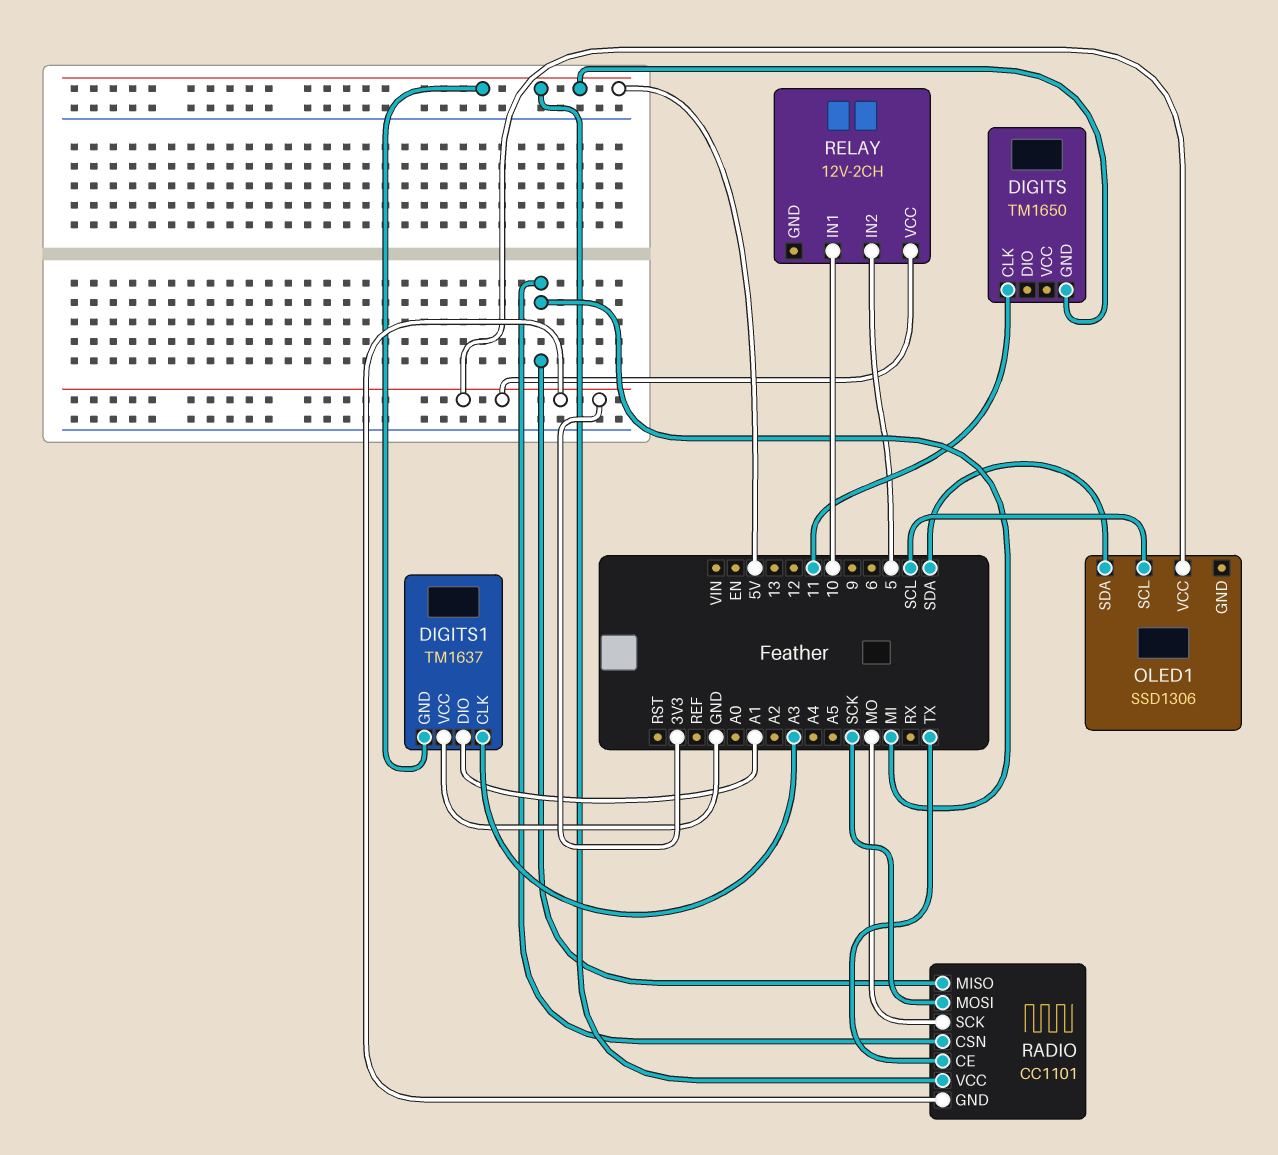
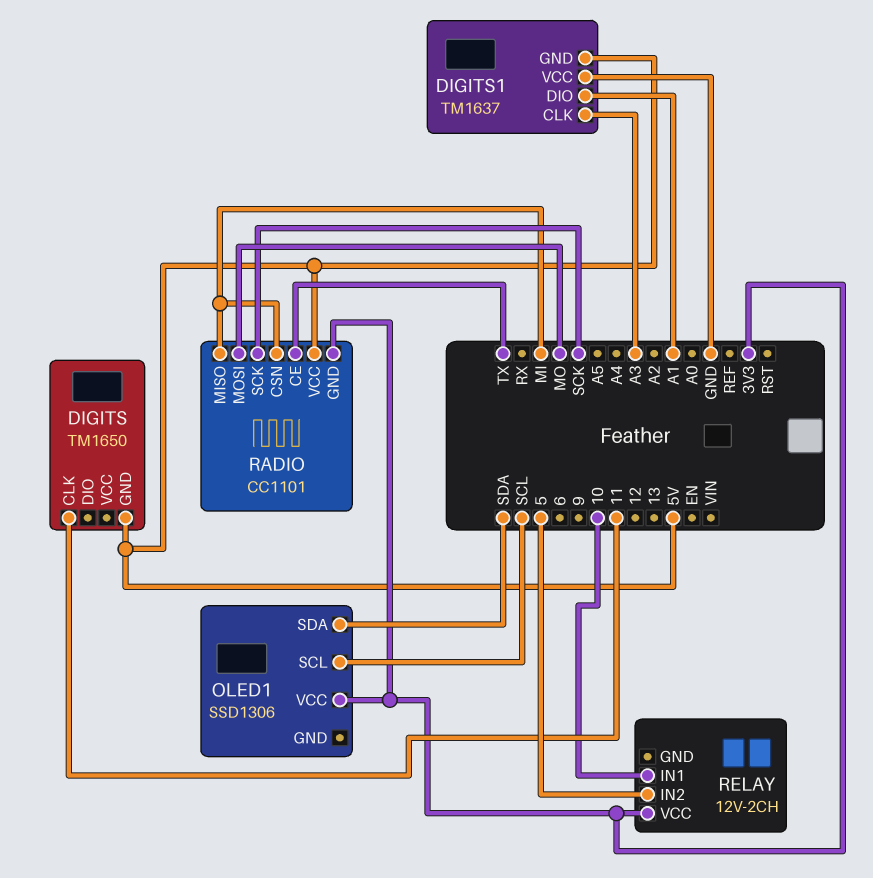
RADIO pin MOSI: SCK -> MO
RADIO pin SCK: MO -> SCK

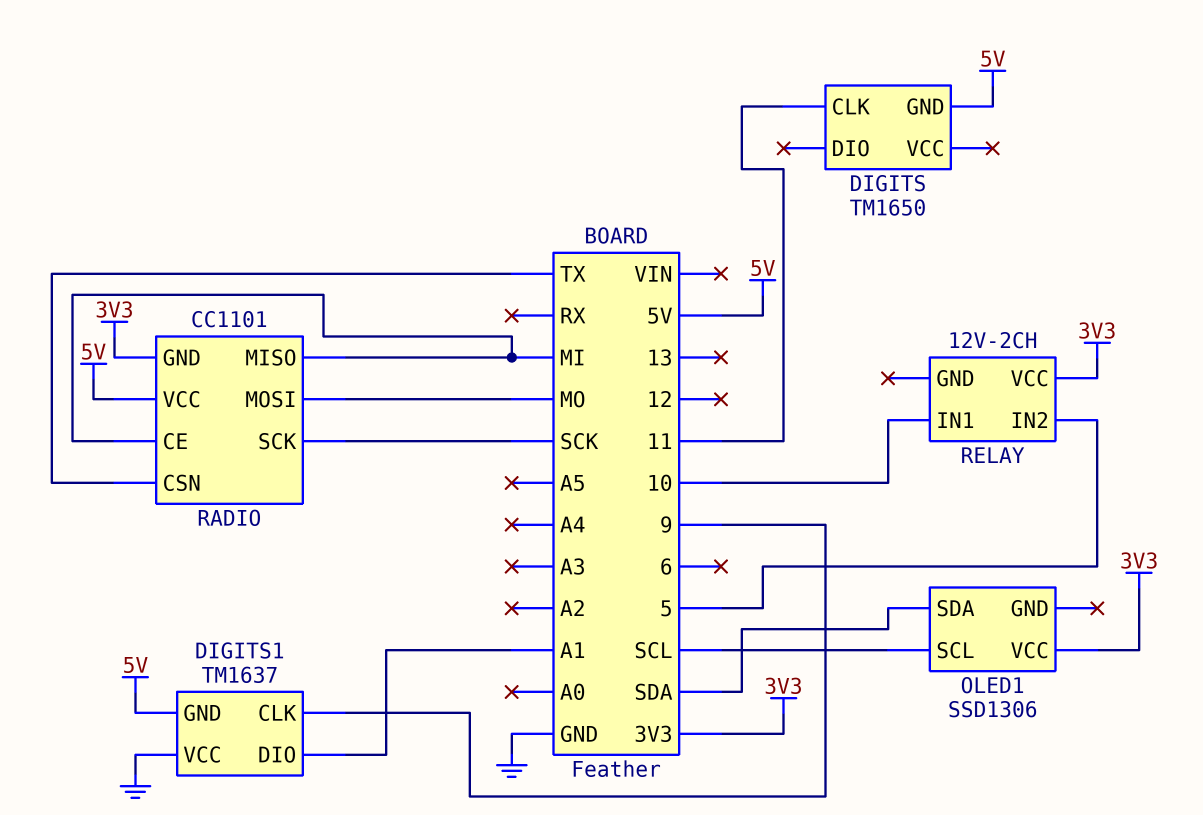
DIGITS1 pin CLK: A3 -> 9
RADIO pin CE: TX -> MI
RADIO pin CSN: MI -> TX

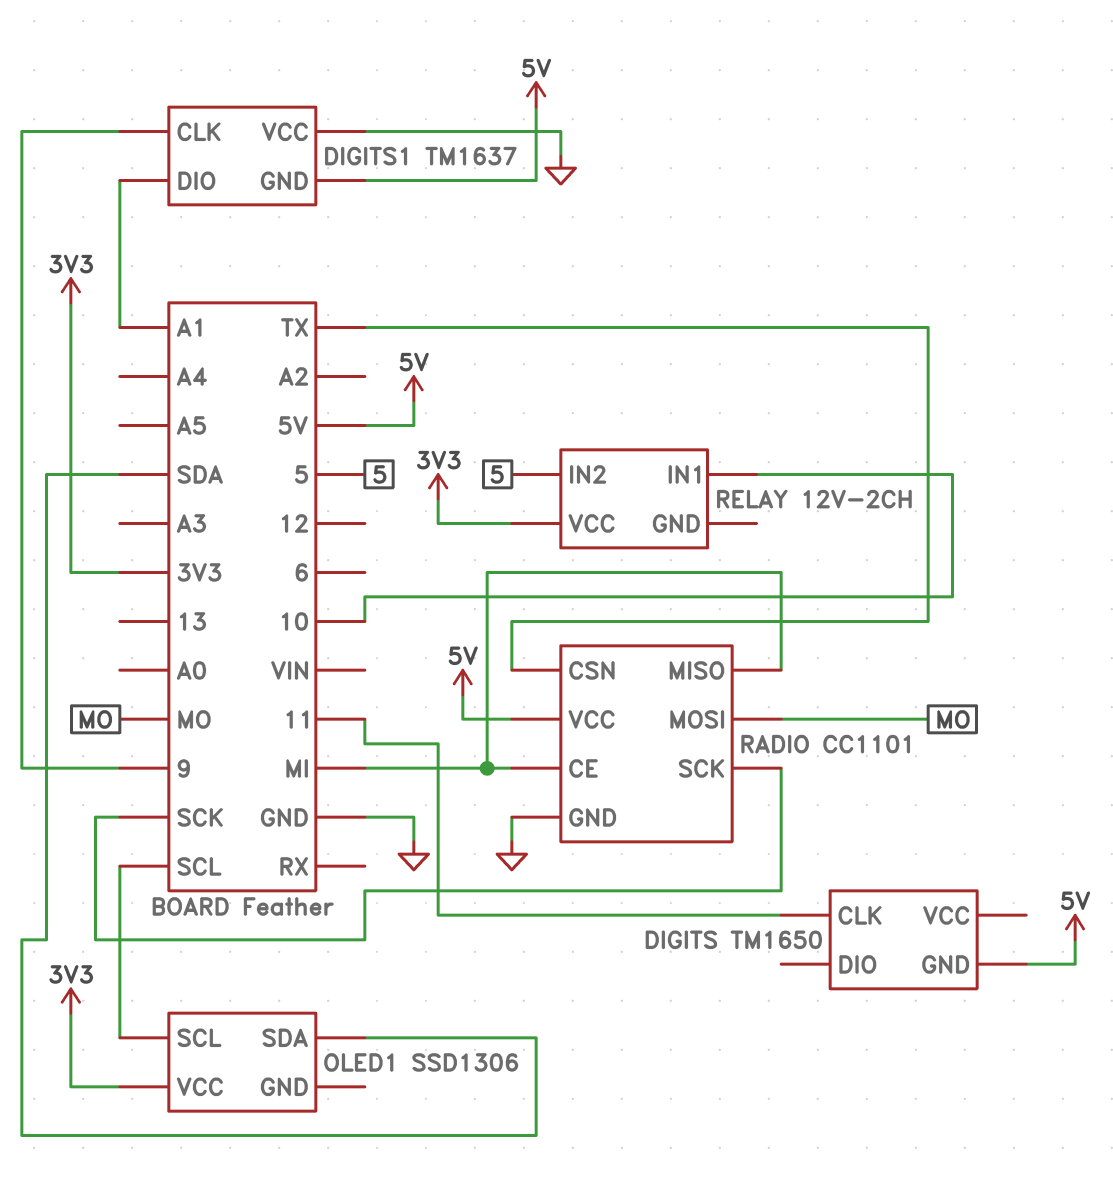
RADIO pin GND: 3V3 -> GND

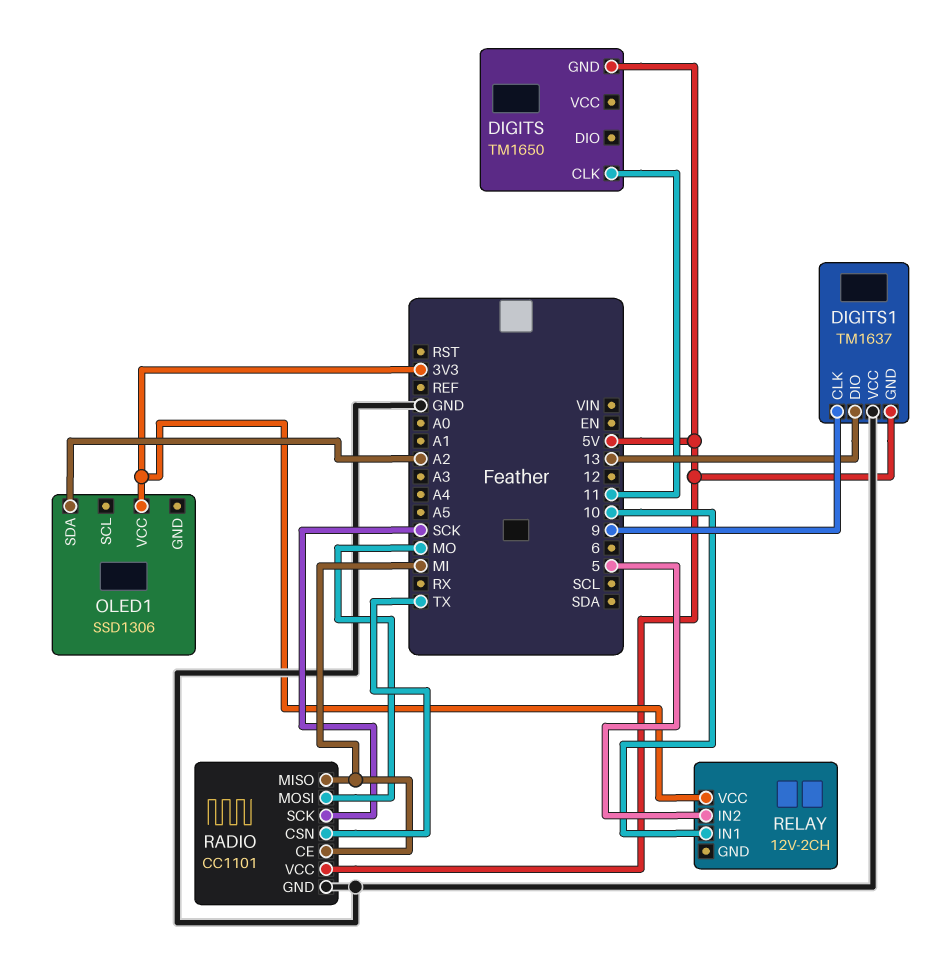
DIGITS1 pin DIO: A1 -> 13
OLED1 pin SCL: SCL -> none
OLED1 pin SDA: SDA -> A2

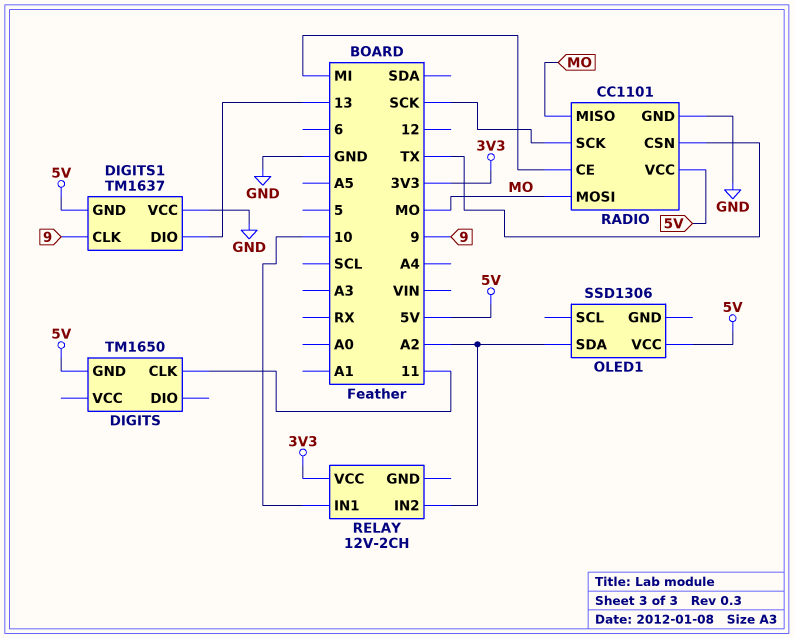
OLED1 pin VCC: 3V3 -> 5V
RADIO pin MISO: MI -> MO
RELAY pin IN2: 5 -> A2

